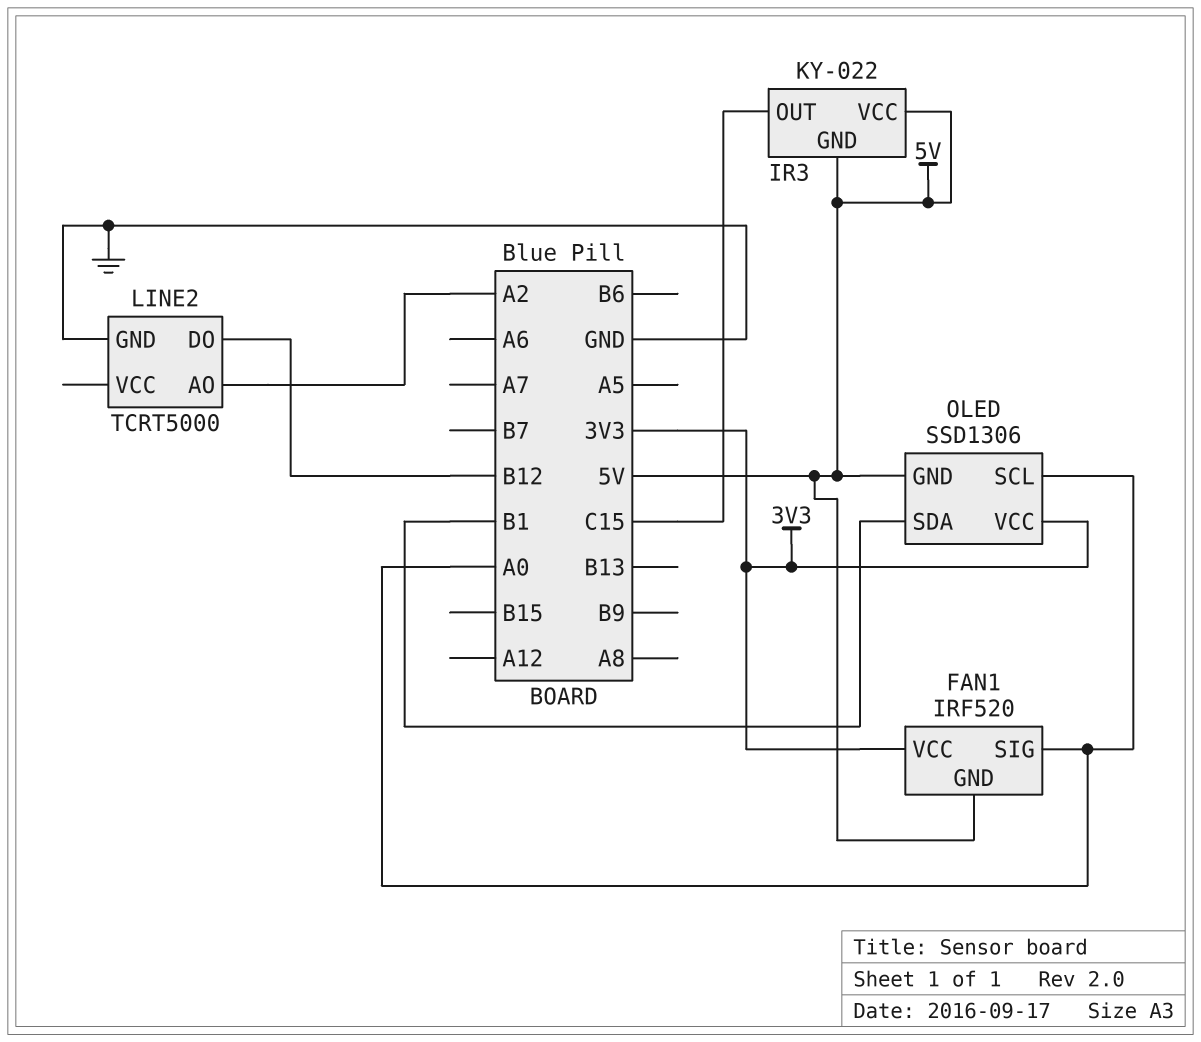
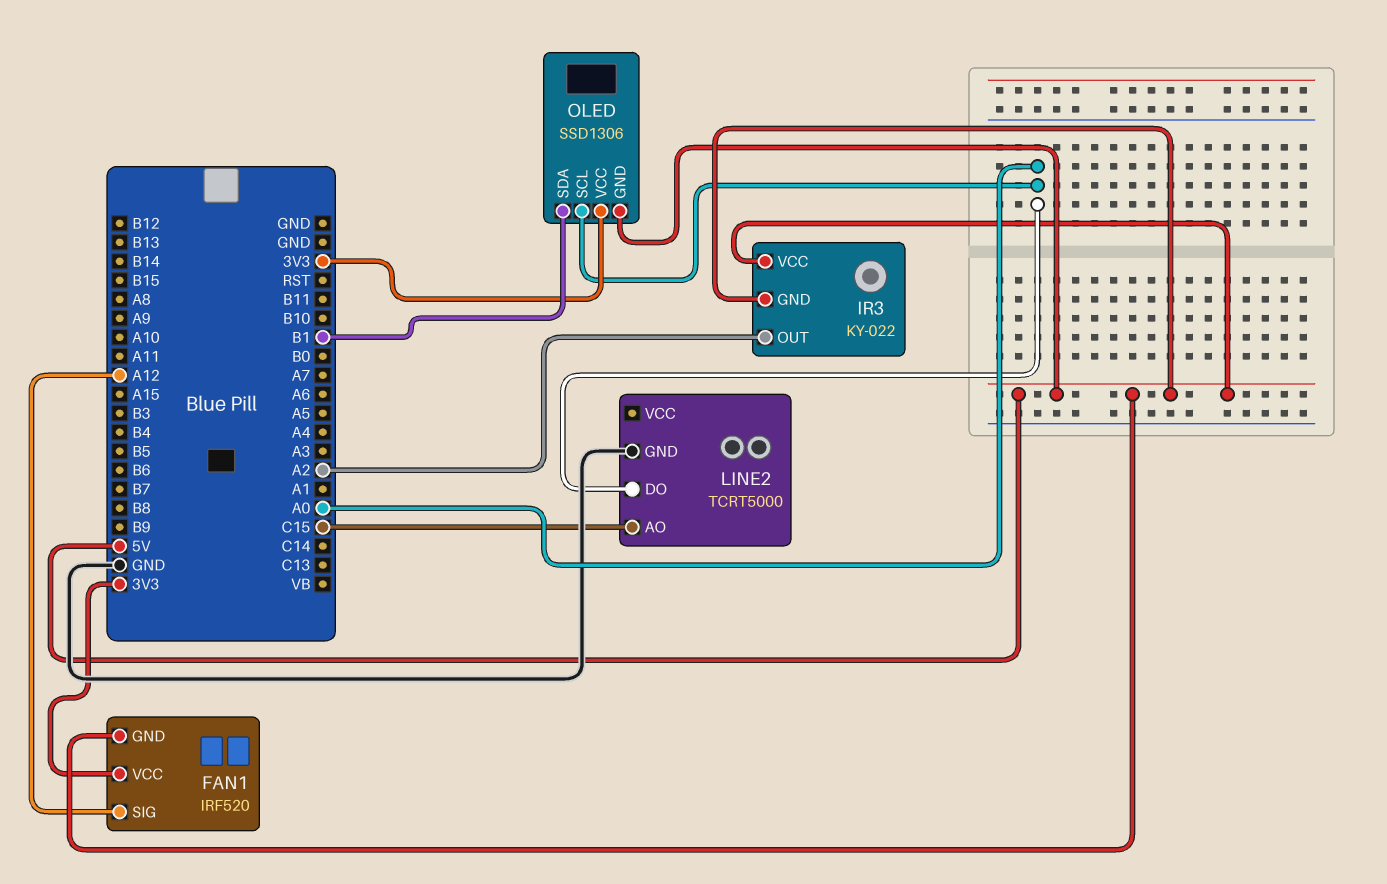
FAN1 pin SIG: A0 -> A12
IR3 pin OUT: C15 -> A2
LINE2 pin AO: A2 -> C15
LINE2 pin DO: B12 -> A0

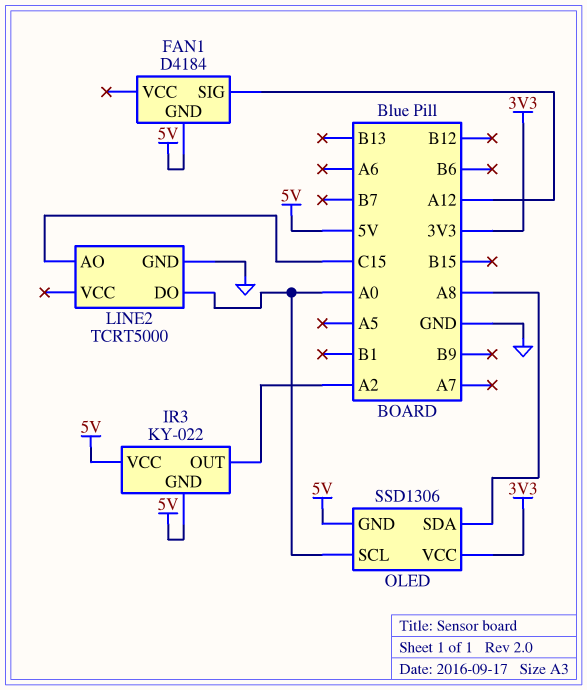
FAN1: IRF520 -> D4184
FAN1 pin VCC: 3V3 -> none
OLED pin SDA: B1 -> A8

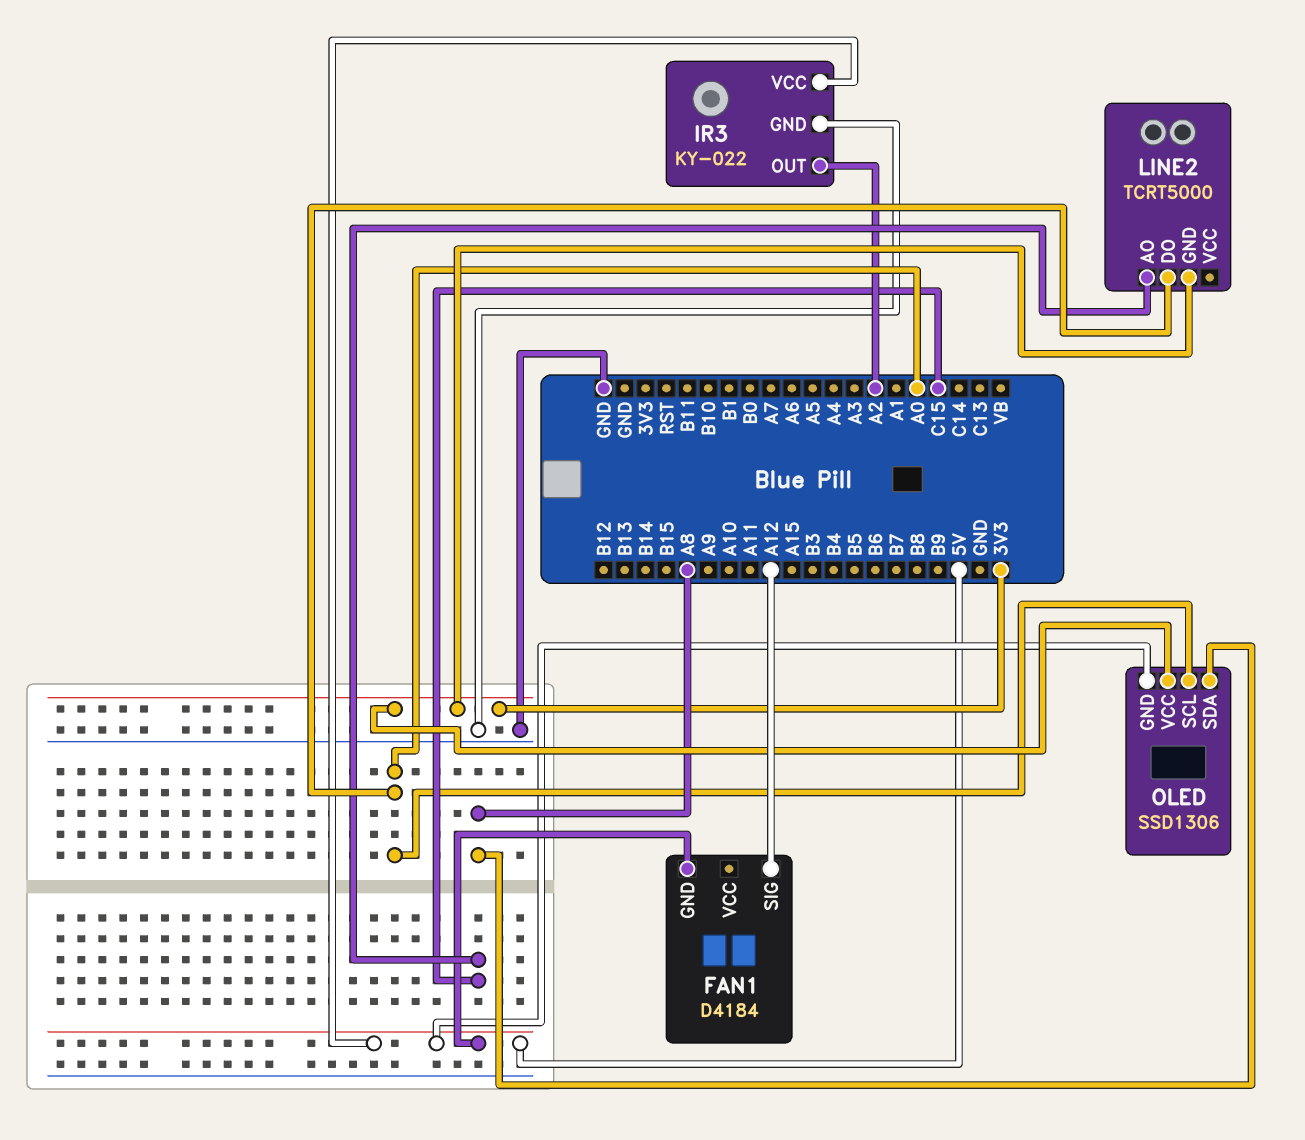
IR3 pin GND: 5V -> GND
LINE2 pin GND: GND -> 3V3

